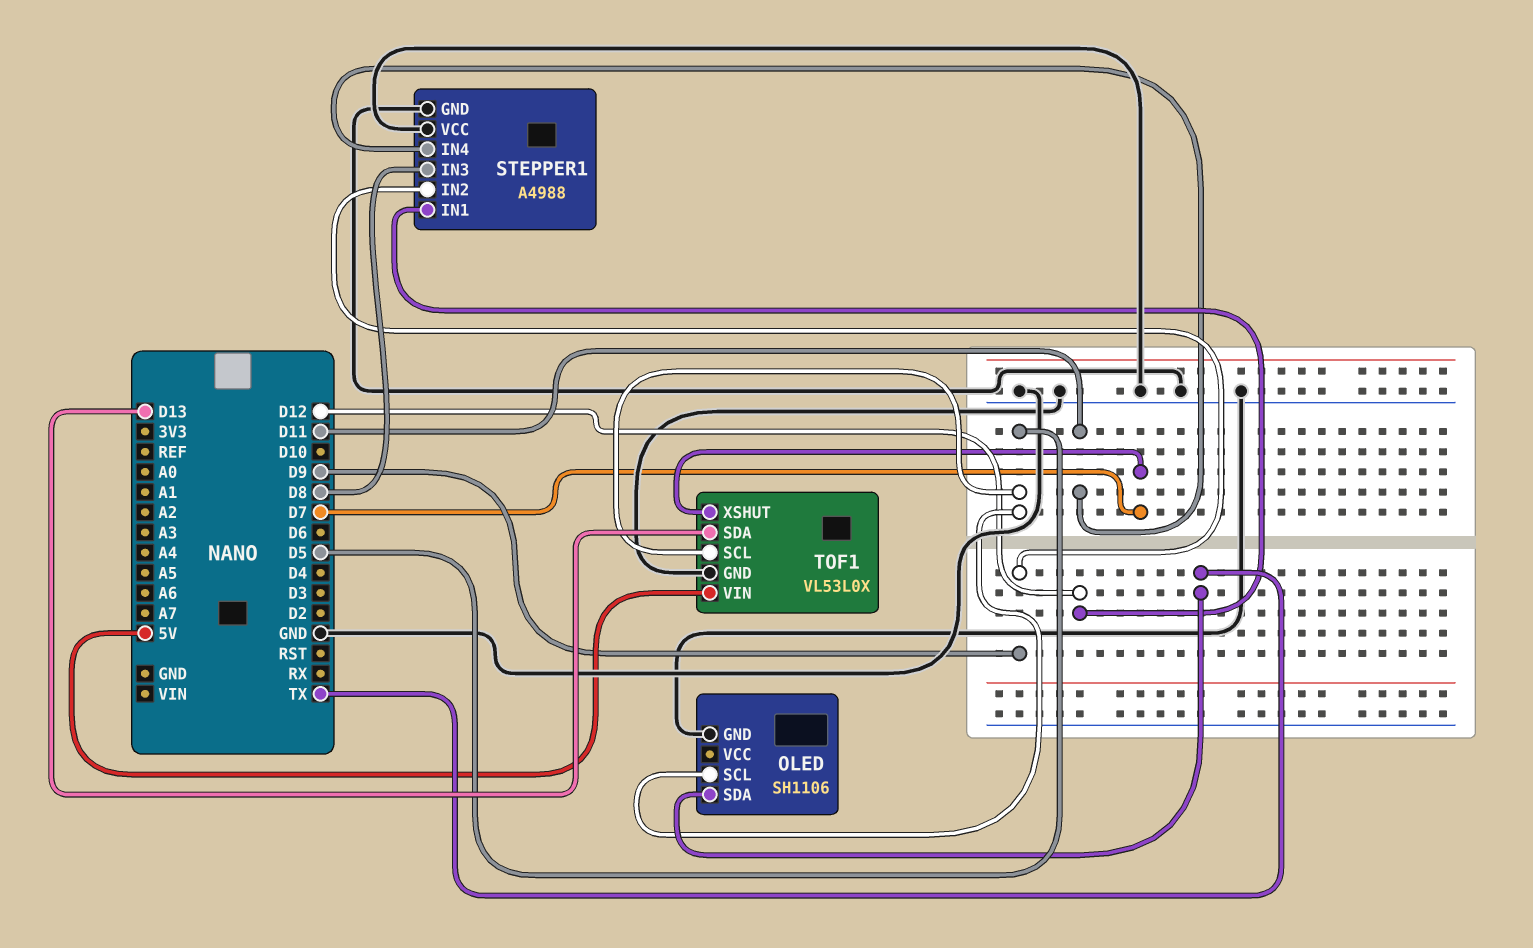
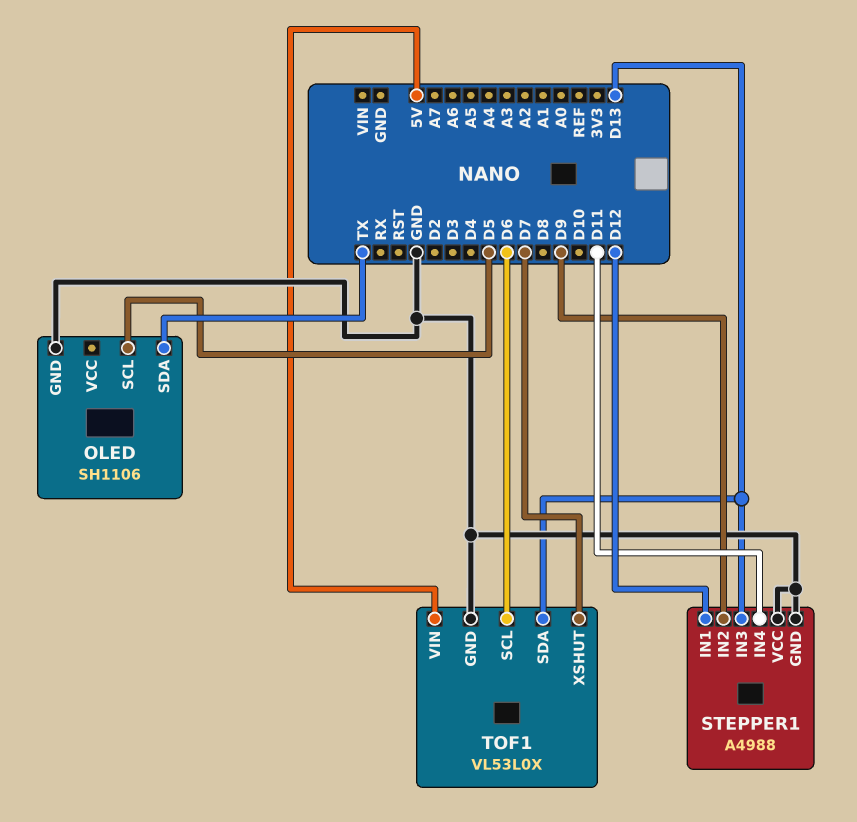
STEPPER1 pin IN3: D8 -> D13
TOF1 pin SCL: D5 -> D6

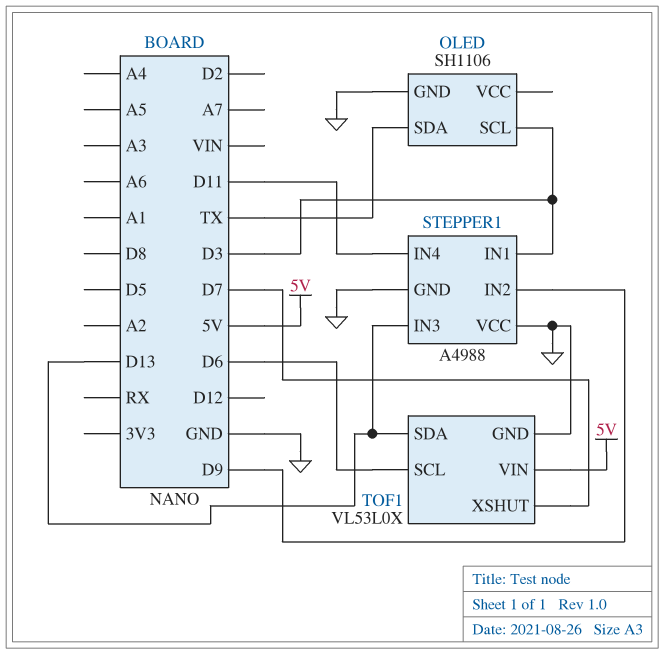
OLED pin SCL: D5 -> D3
STEPPER1 pin IN1: D12 -> D3

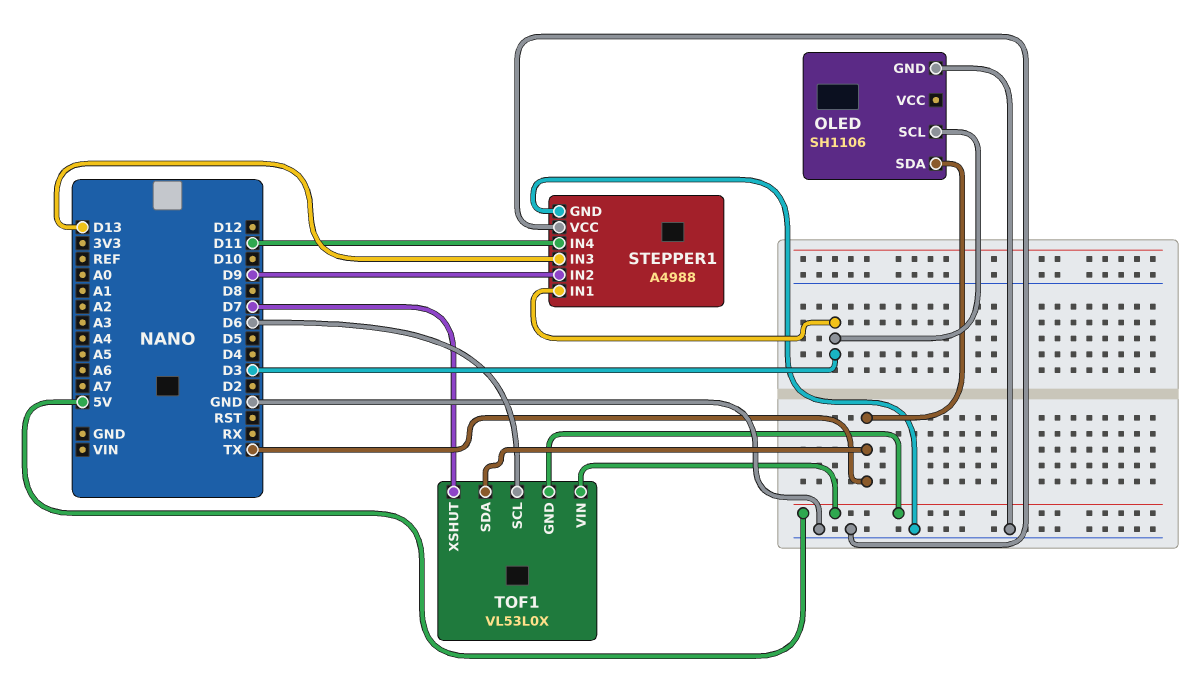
TOF1 pin GND: GND -> 5V
TOF1 pin SDA: D13 -> TX

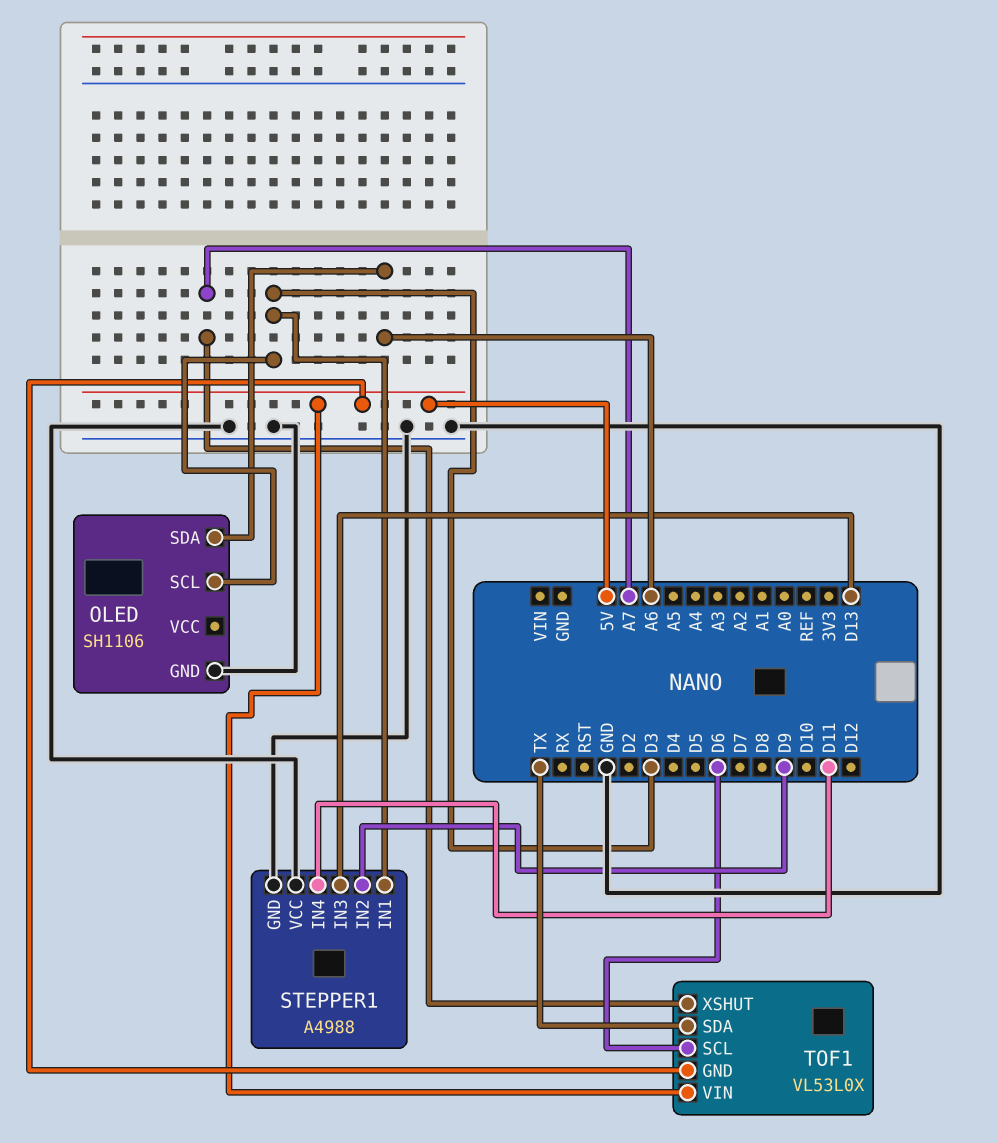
OLED pin SDA: TX -> A6
TOF1 pin XSHUT: D7 -> A7

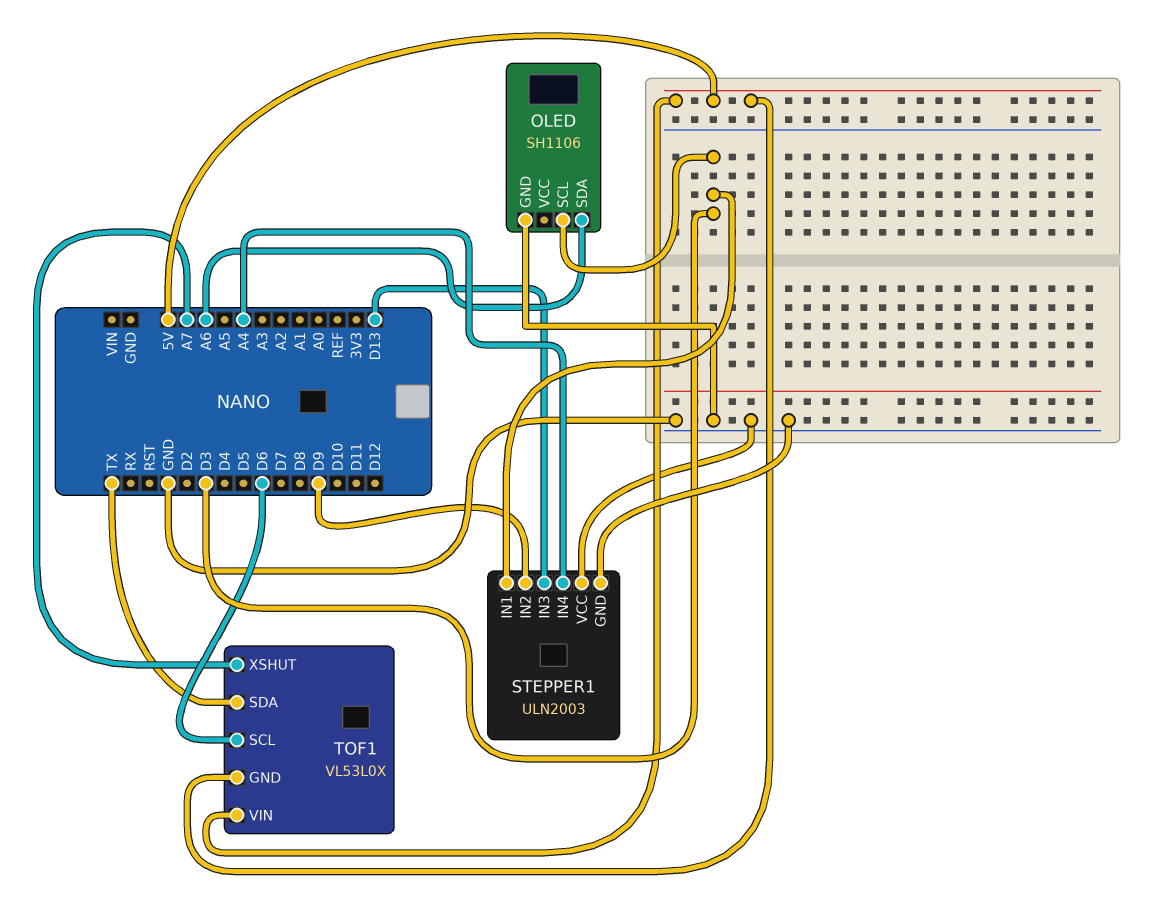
STEPPER1: A4988 -> ULN2003
STEPPER1 pin IN4: D11 -> A4

